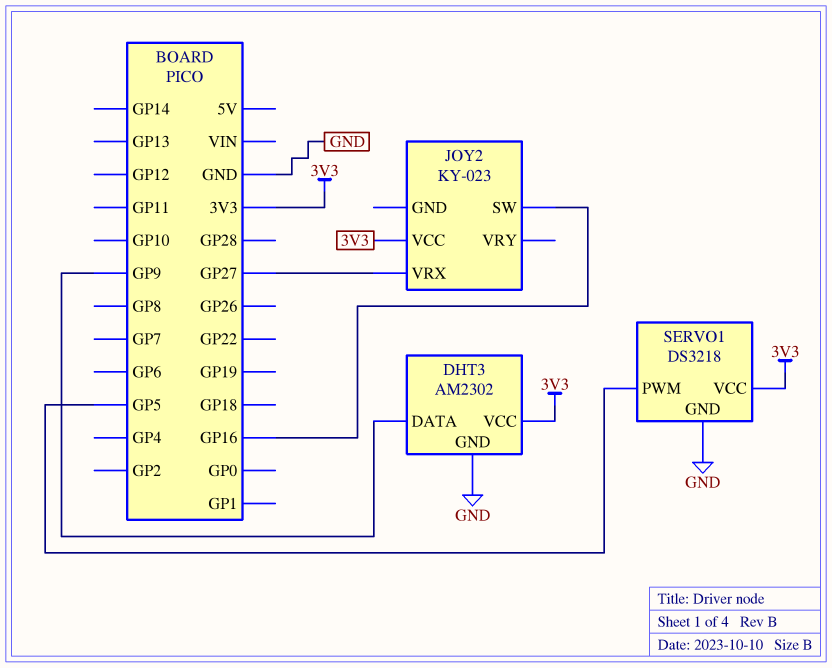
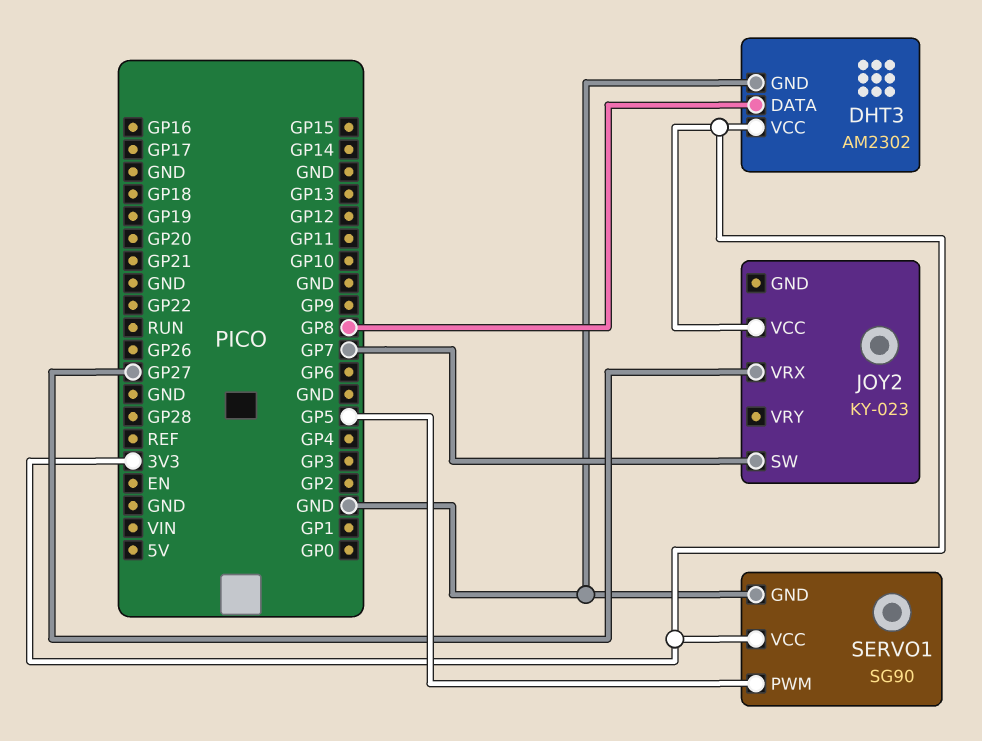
DHT3 pin DATA: GP9 -> GP8
JOY2 pin SW: GP16 -> GP7
SERVO1: DS3218 -> SG90

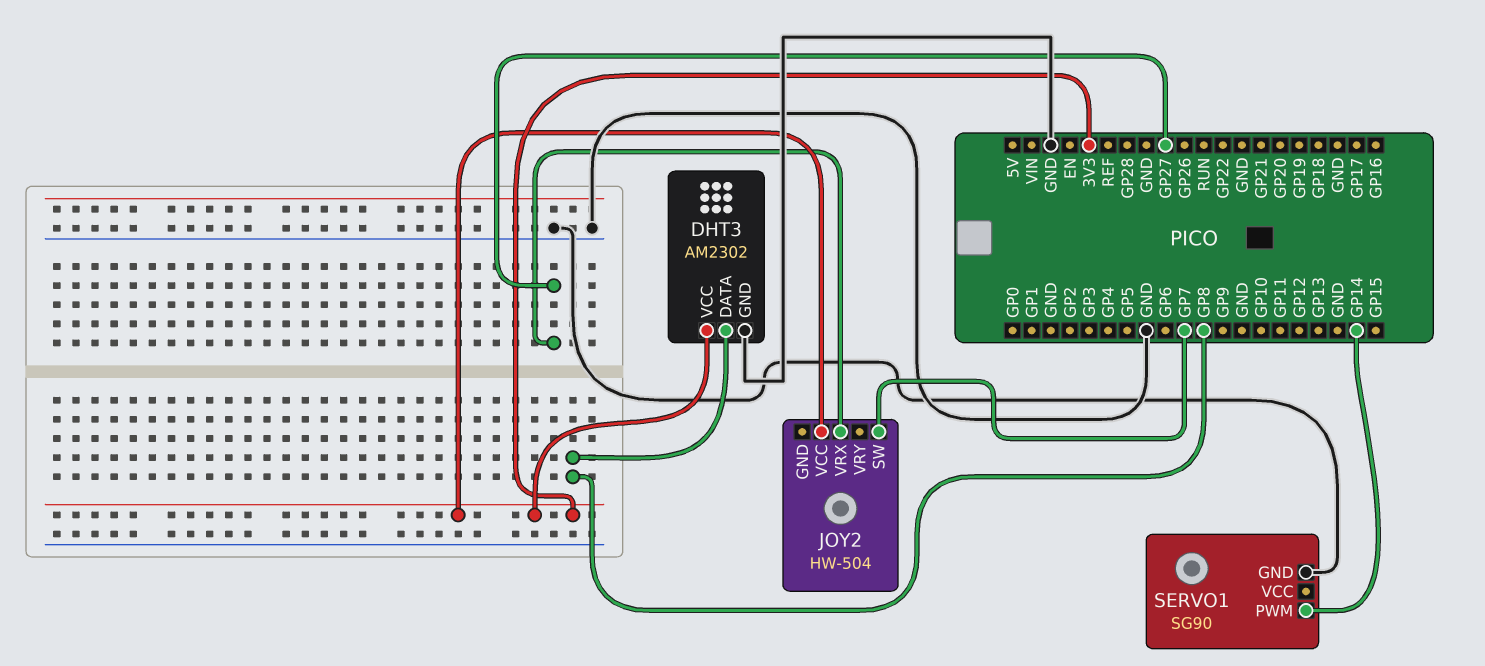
JOY2: KY-023 -> HW-504
SERVO1 pin PWM: GP5 -> GP14
SERVO1 pin VCC: 3V3 -> none

